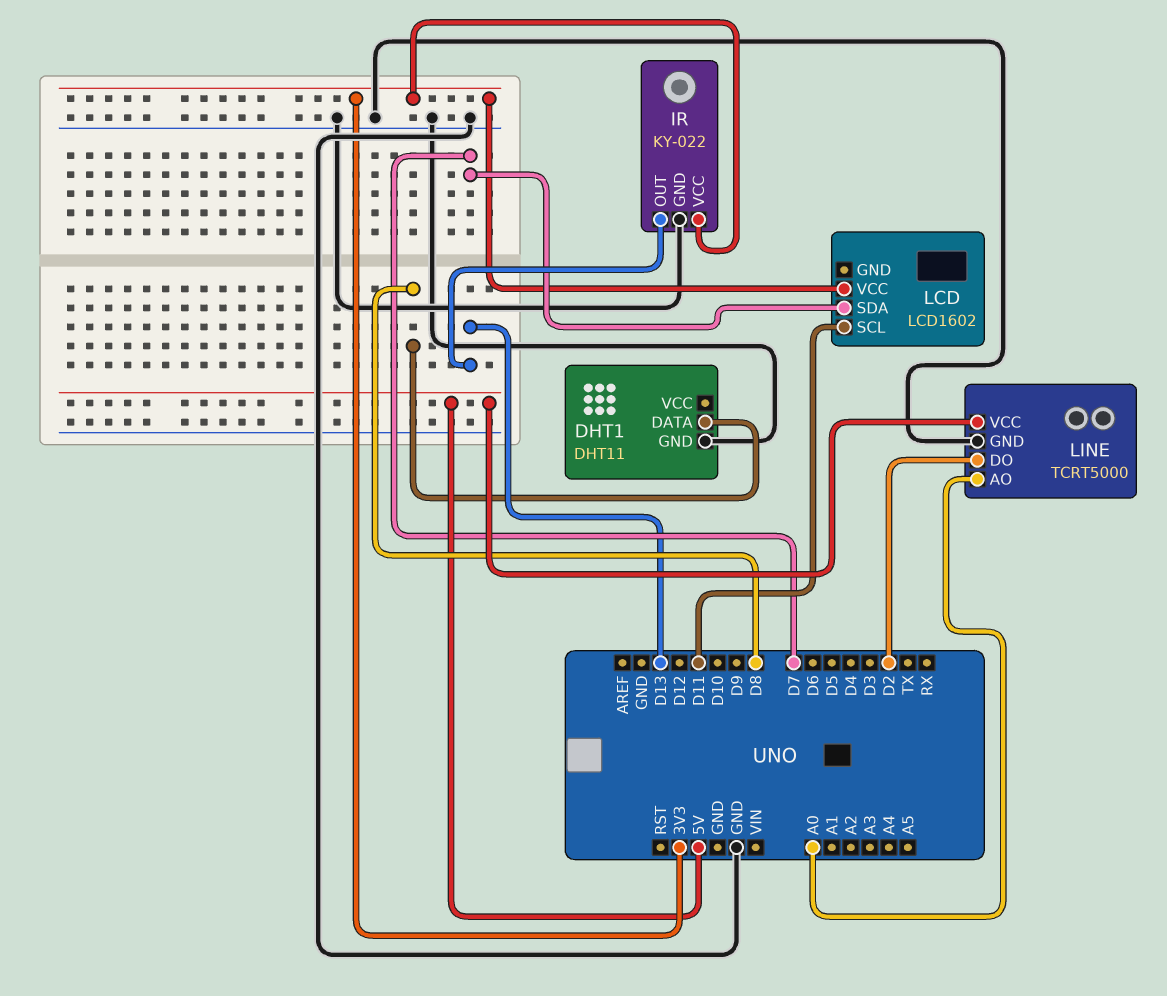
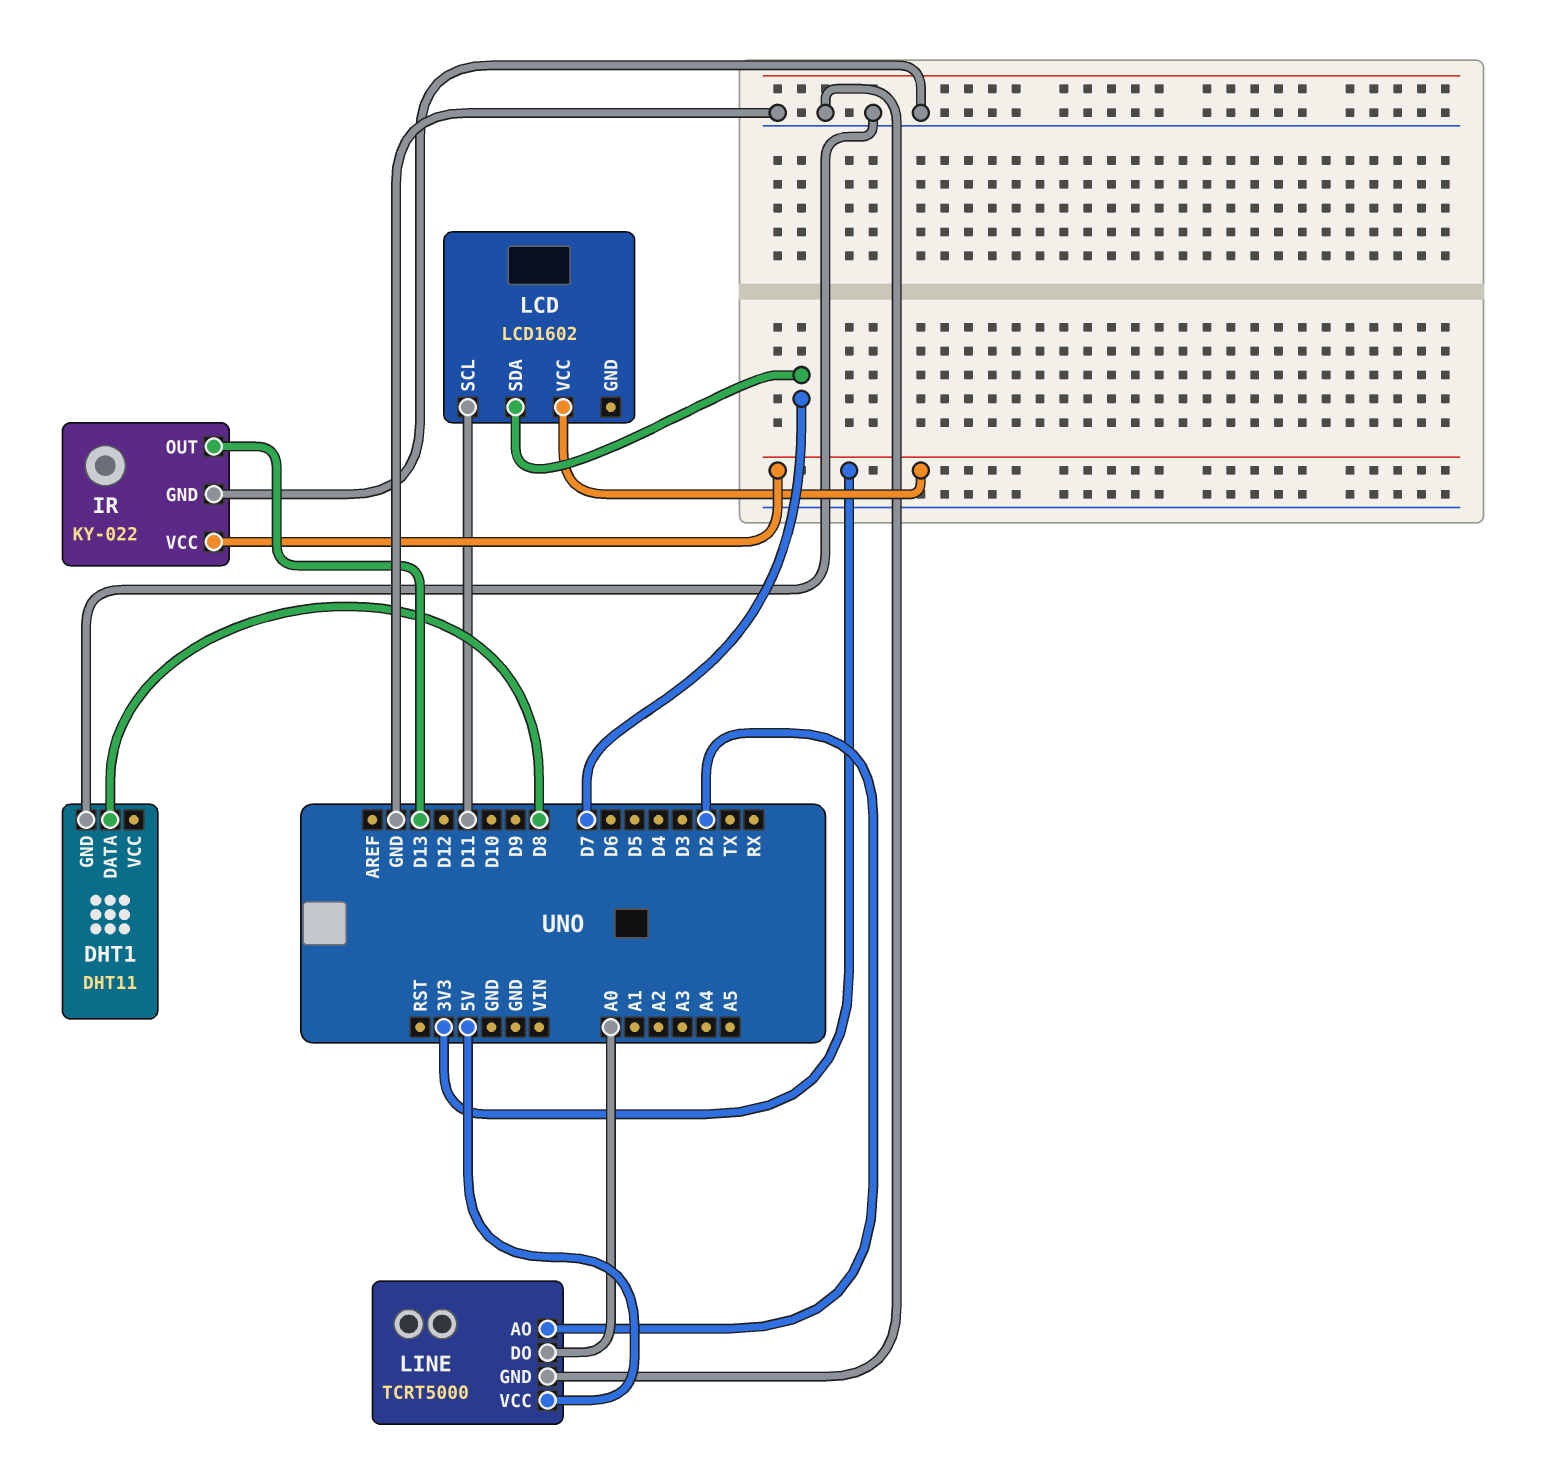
LINE pin AO: A0 -> D2
LINE pin DO: D2 -> A0

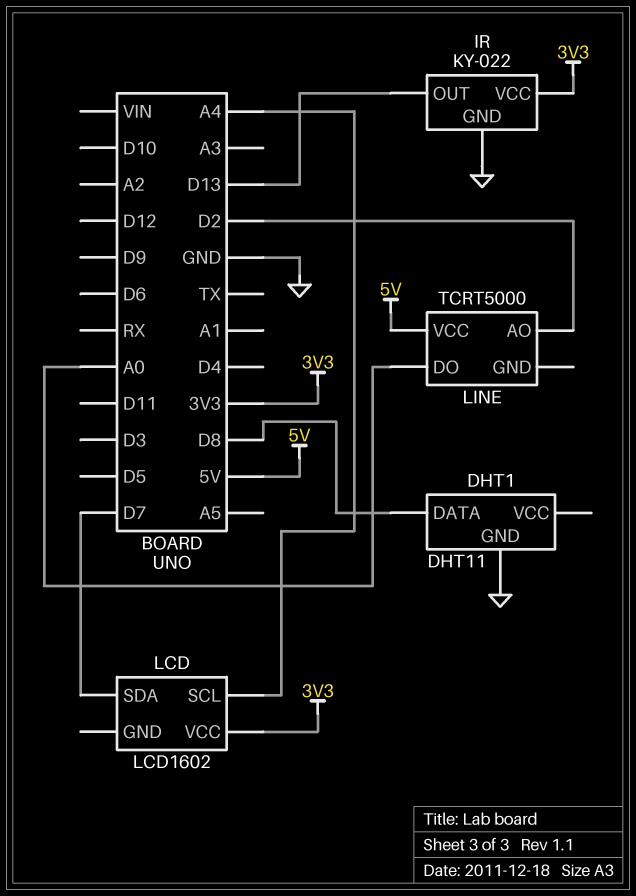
LCD pin SCL: D11 -> A4
LINE pin GND: GND -> none

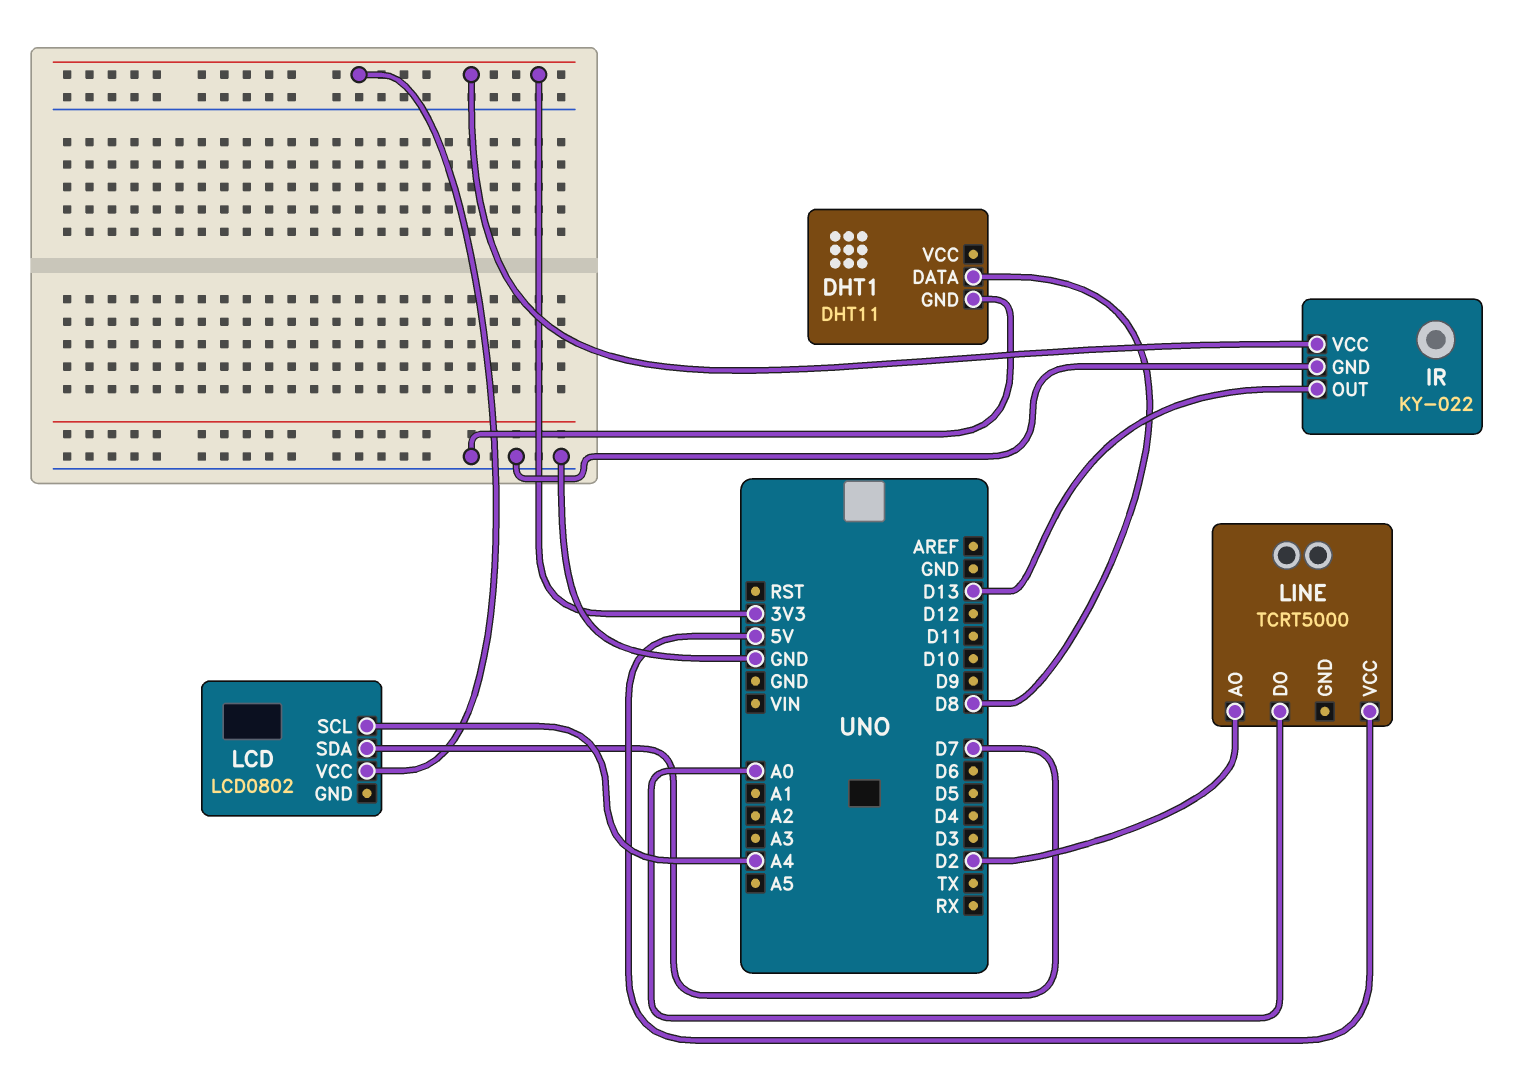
LCD: LCD1602 -> LCD0802

